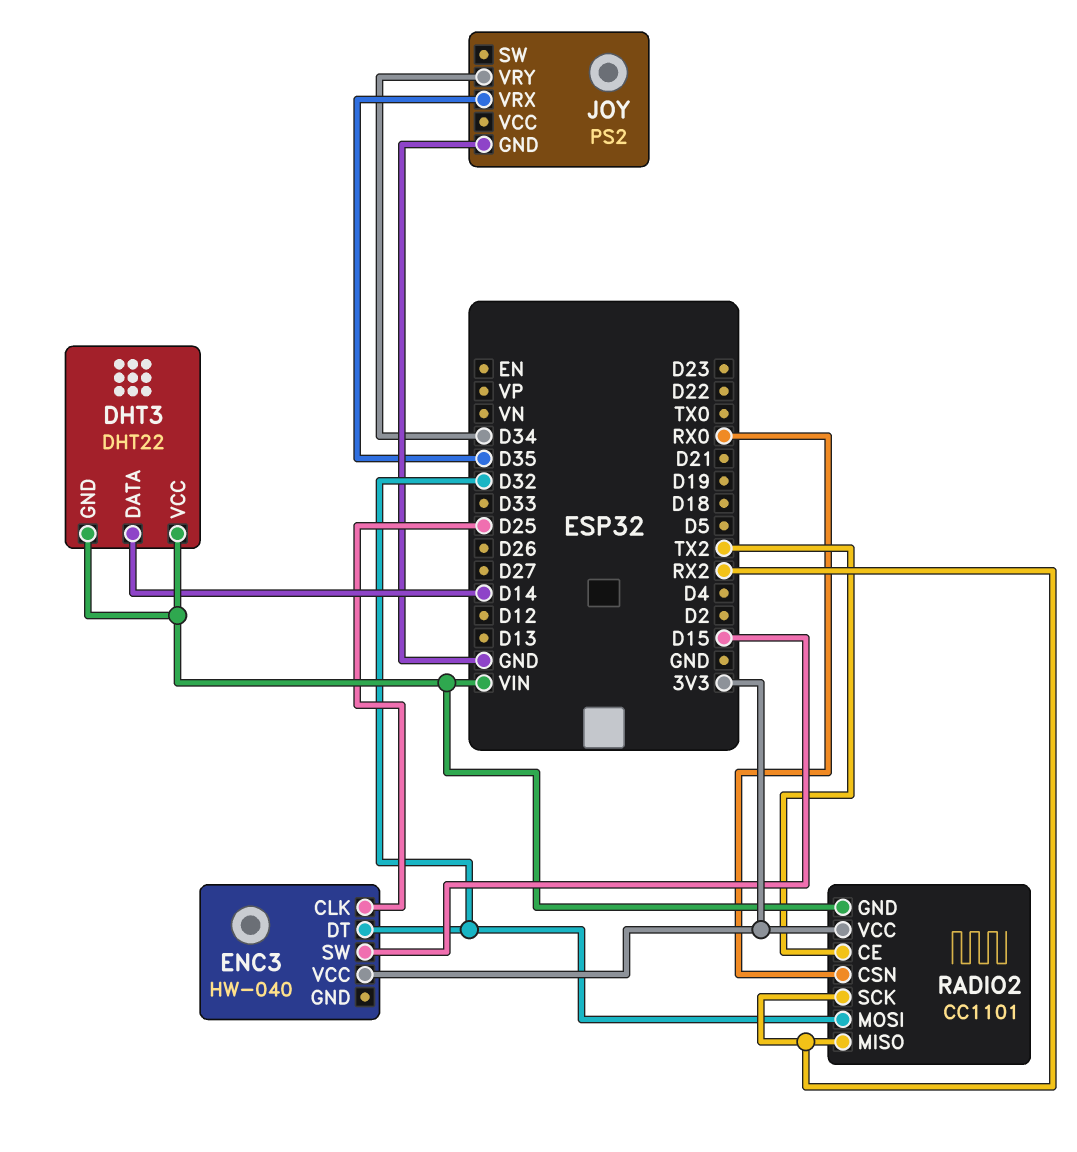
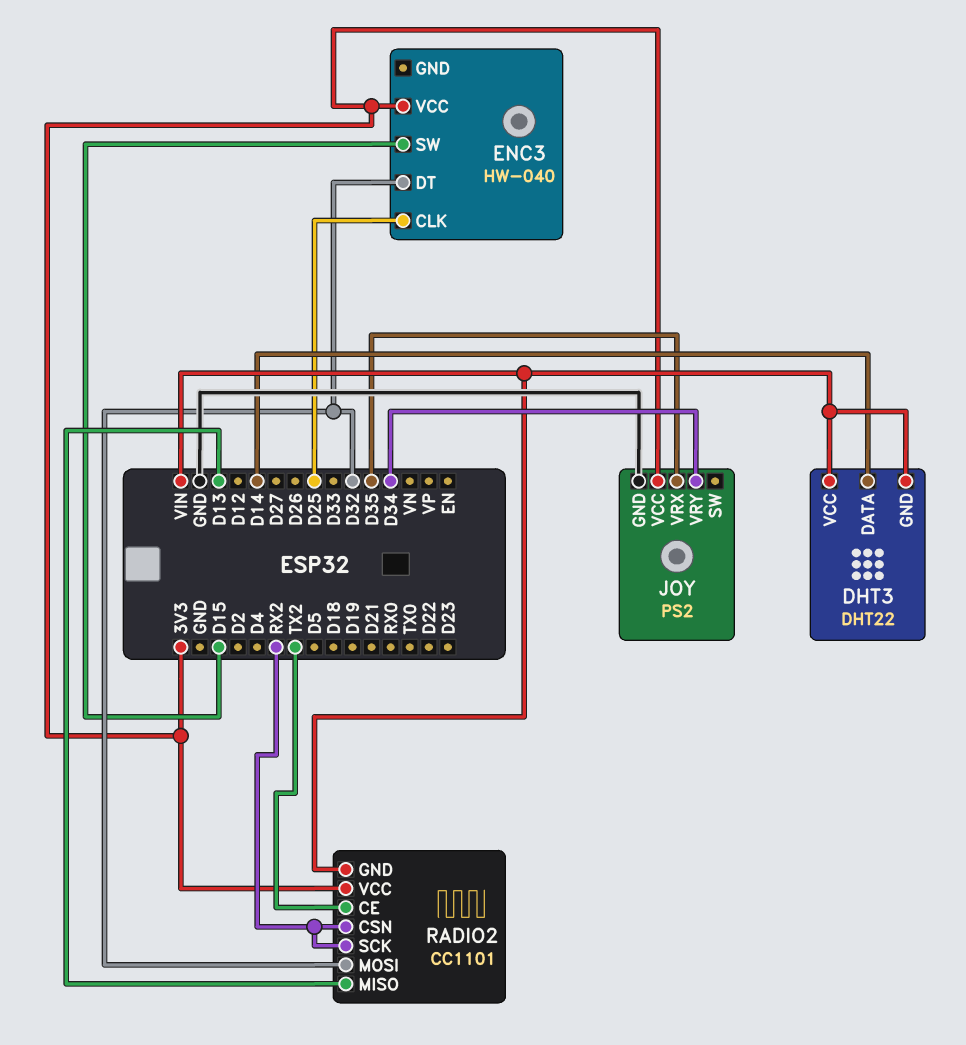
JOY pin VCC: none -> 3V3
RADIO2 pin CSN: RX0 -> RX2
RADIO2 pin MISO: RX2 -> D13

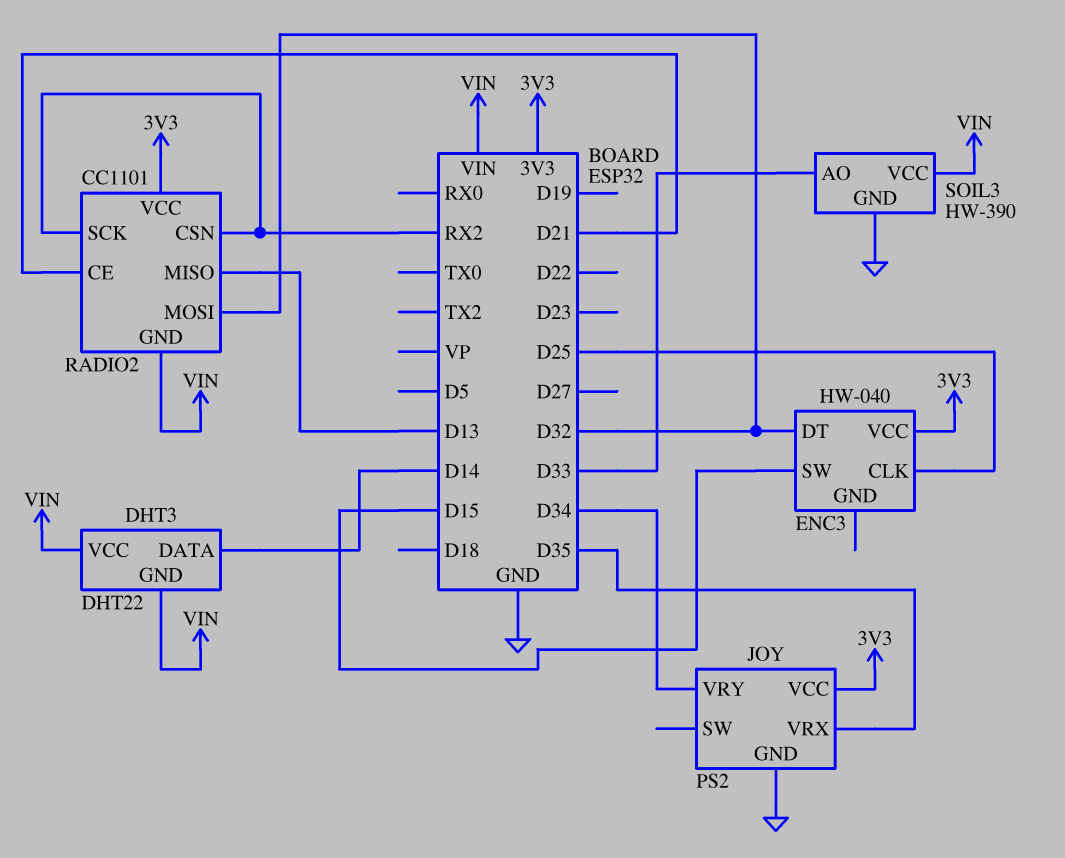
RADIO2 pin CE: TX2 -> D21
SOIL3: none -> HW-390
SOIL3 pin AO: none -> D33
SOIL3 pin GND: none -> GND
SOIL3 pin VCC: none -> VIN

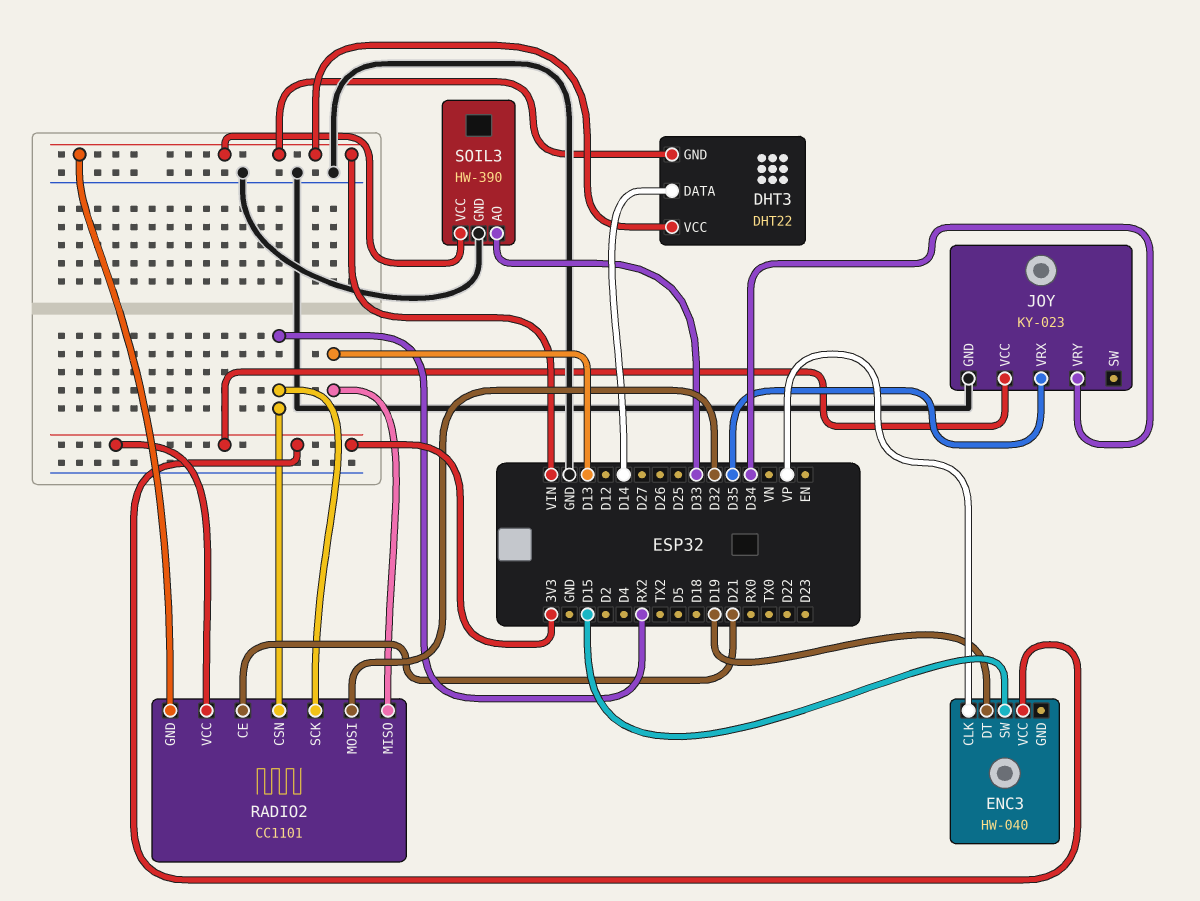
ENC3 pin CLK: D25 -> VP
ENC3 pin DT: D32 -> D19
JOY: PS2 -> KY-023

